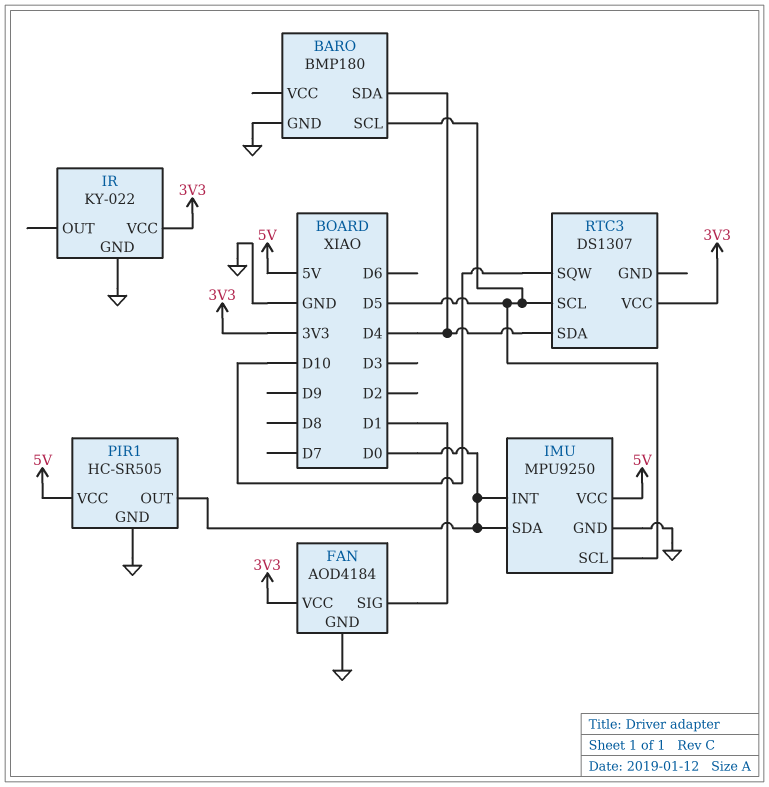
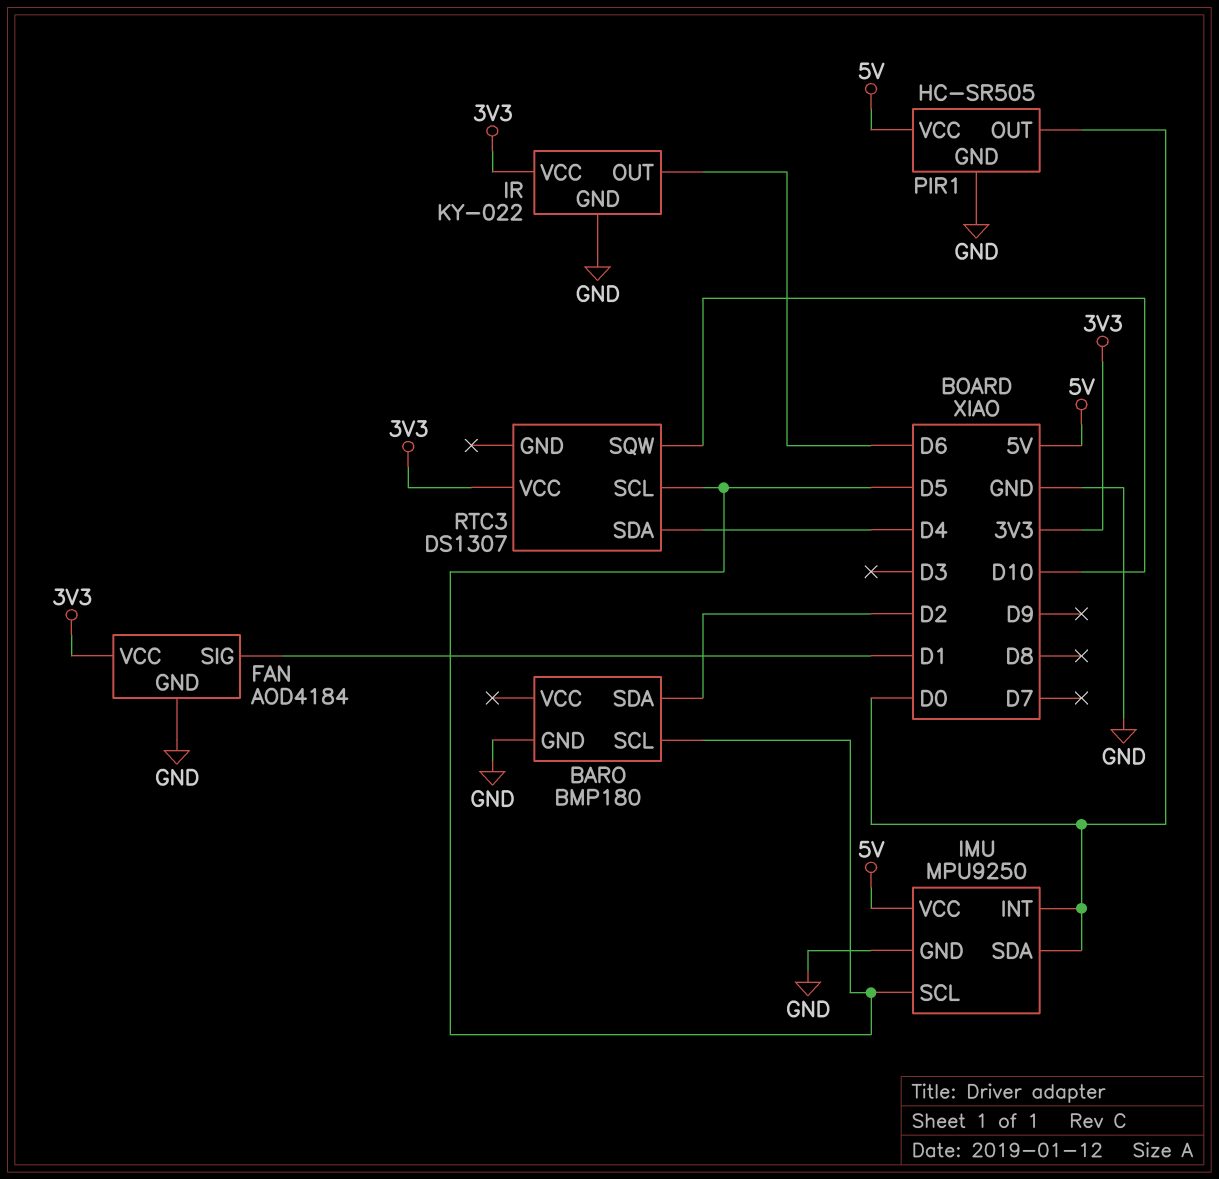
BARO pin SDA: D4 -> D2
IR pin OUT: none -> D6

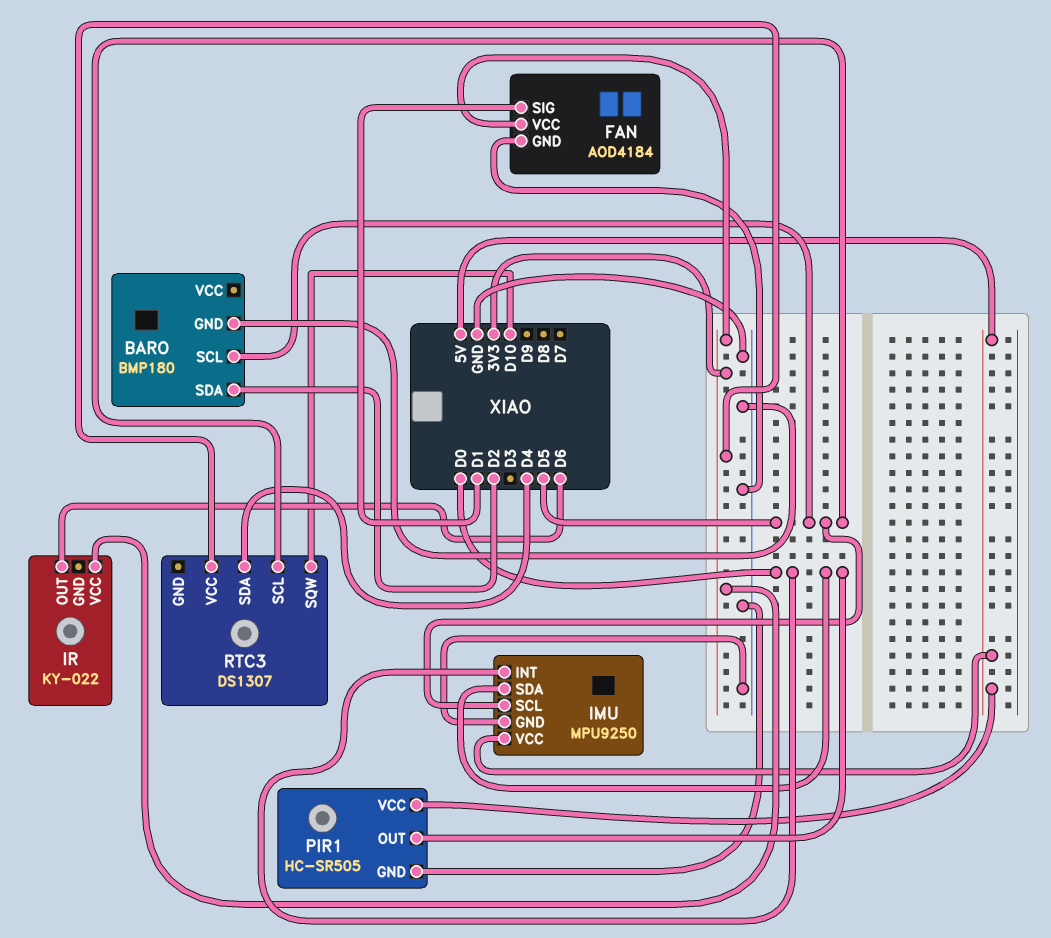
IR pin GND: GND -> none

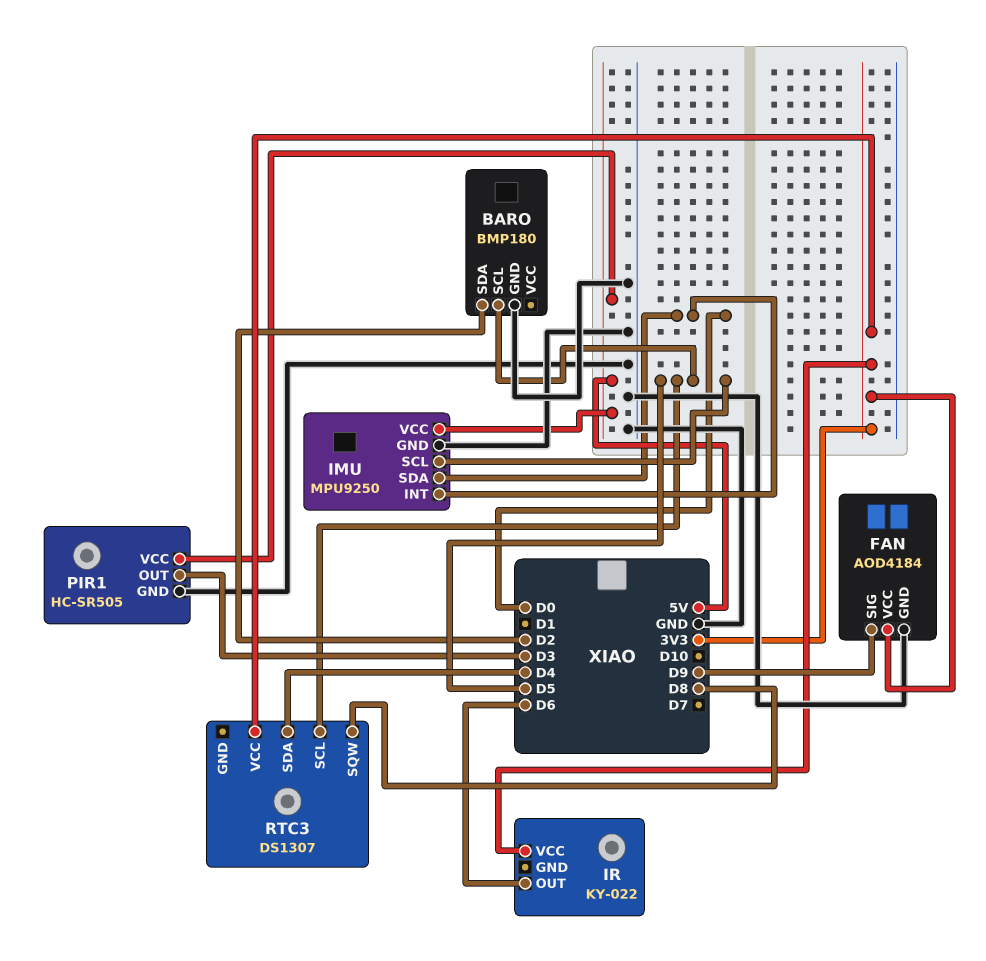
FAN pin SIG: D1 -> D9
PIR1 pin OUT: D0 -> D3
RTC3 pin SQW: D10 -> D8

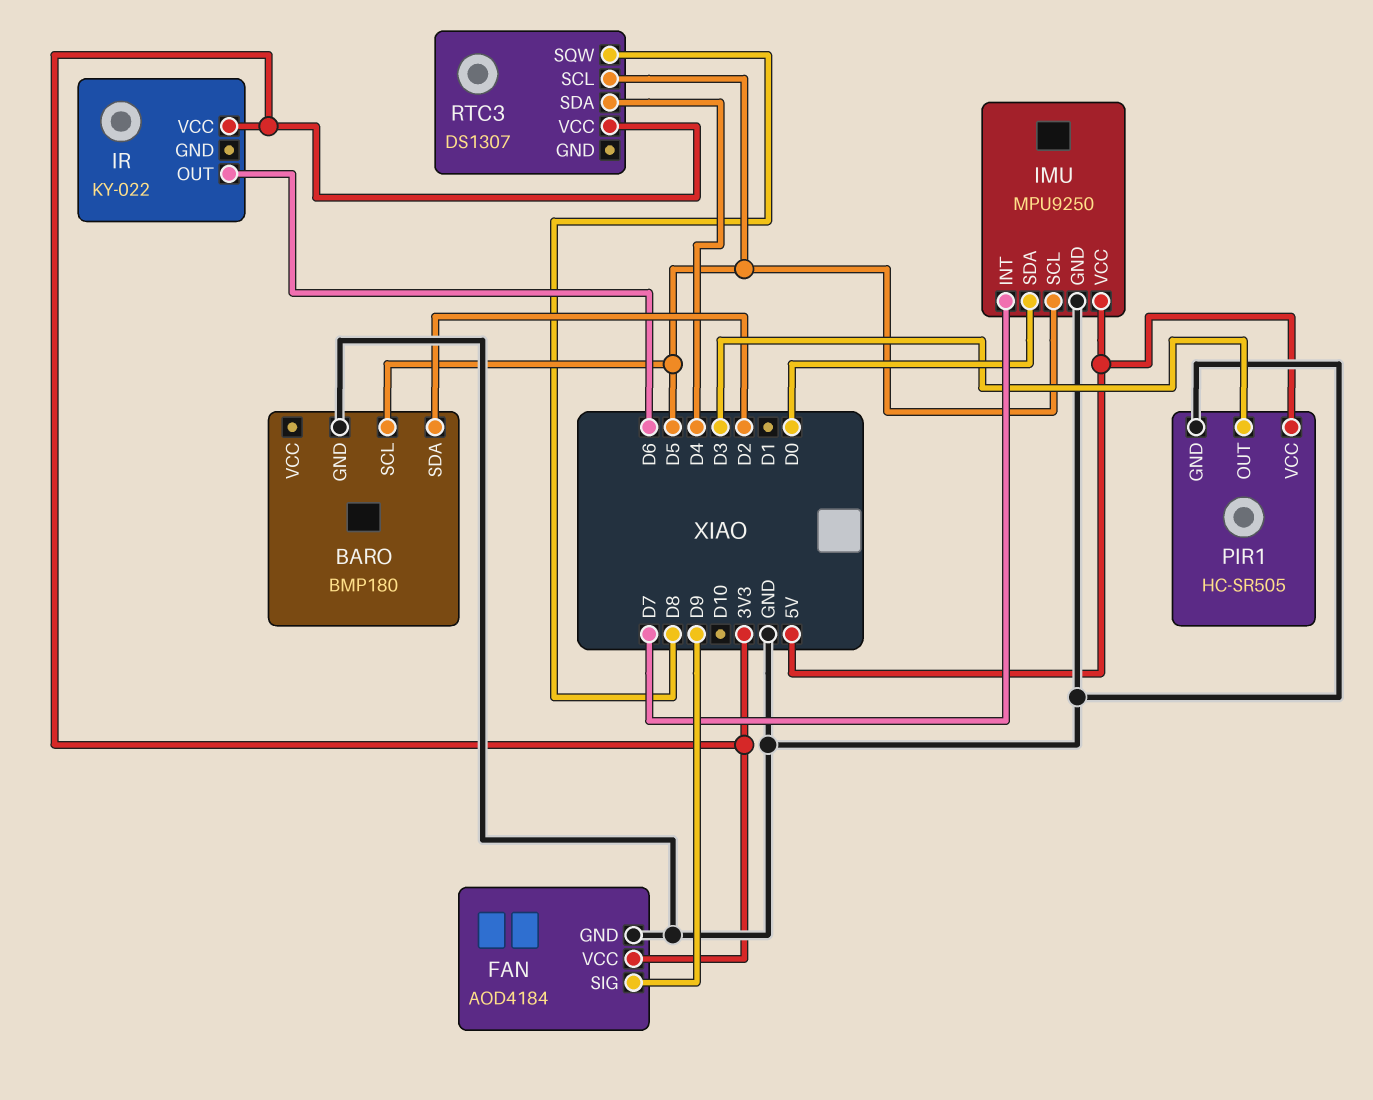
IMU pin INT: D0 -> D7

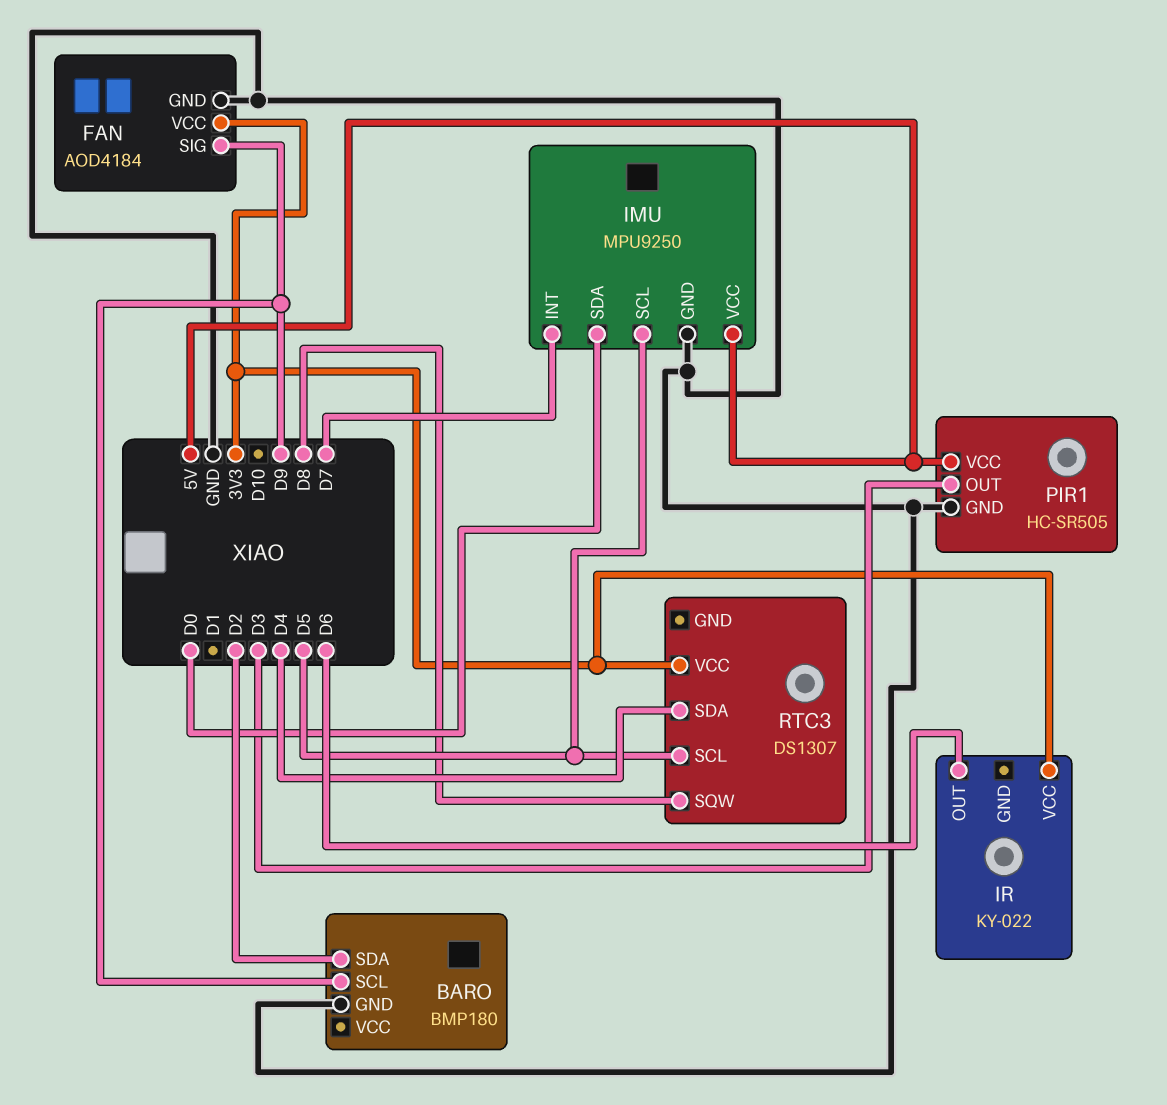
BARO pin SCL: D5 -> D9

